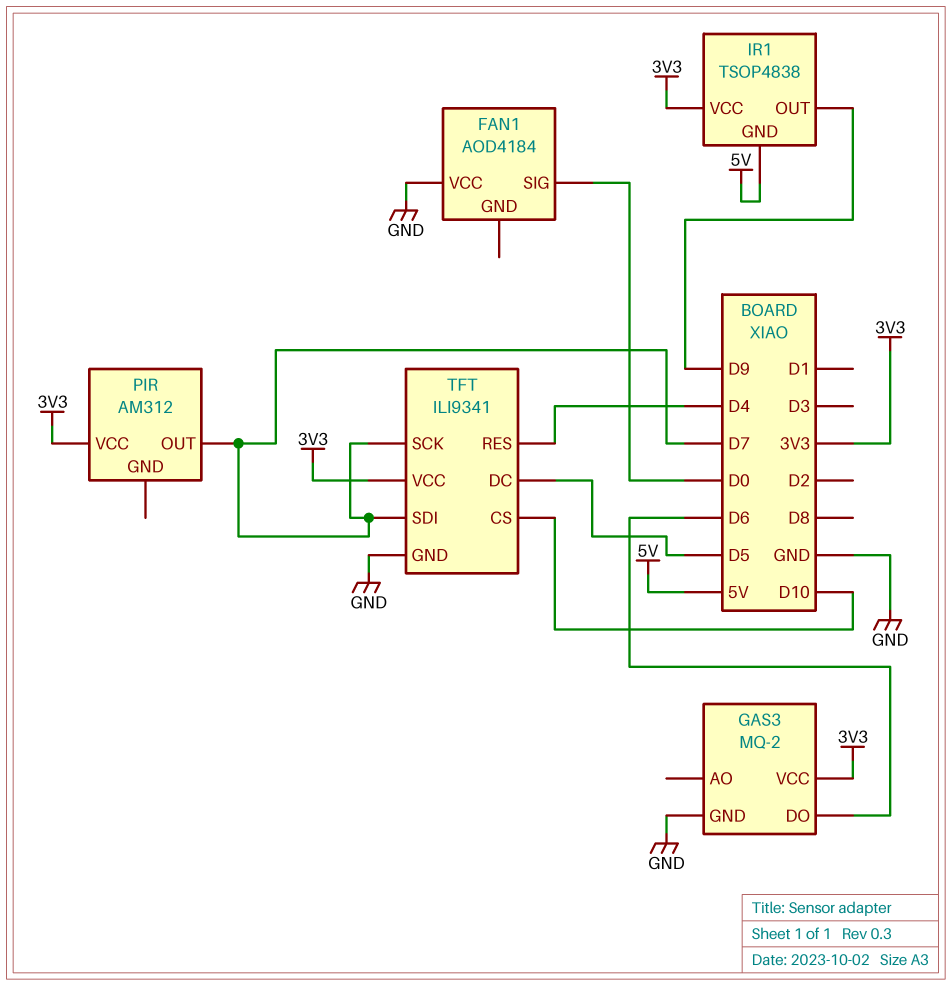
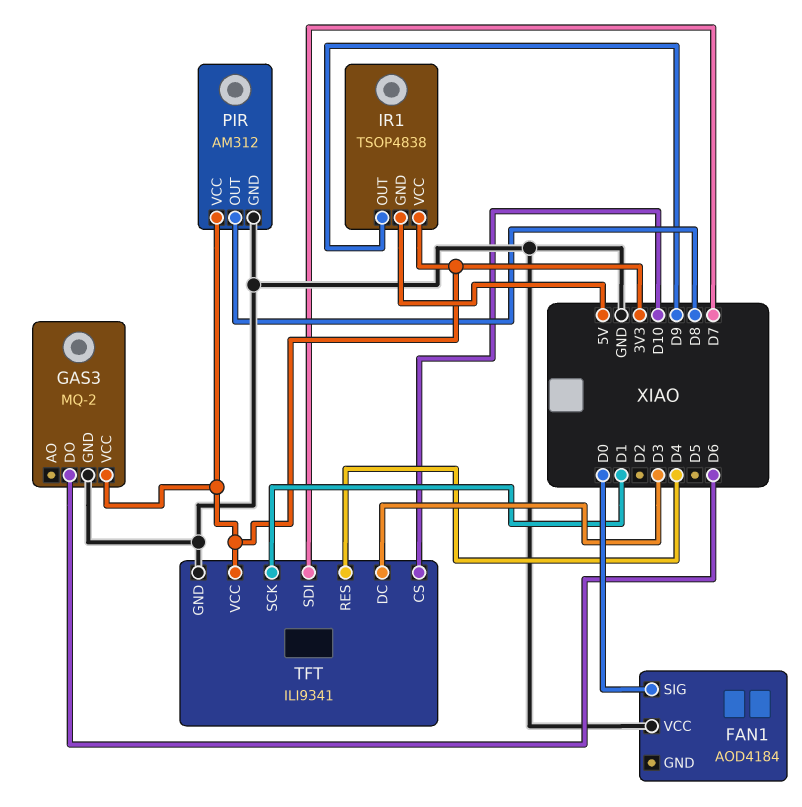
PIR pin GND: none -> GND
PIR pin OUT: D7 -> D8
TFT pin DC: D5 -> D3
TFT pin SCK: D7 -> D1

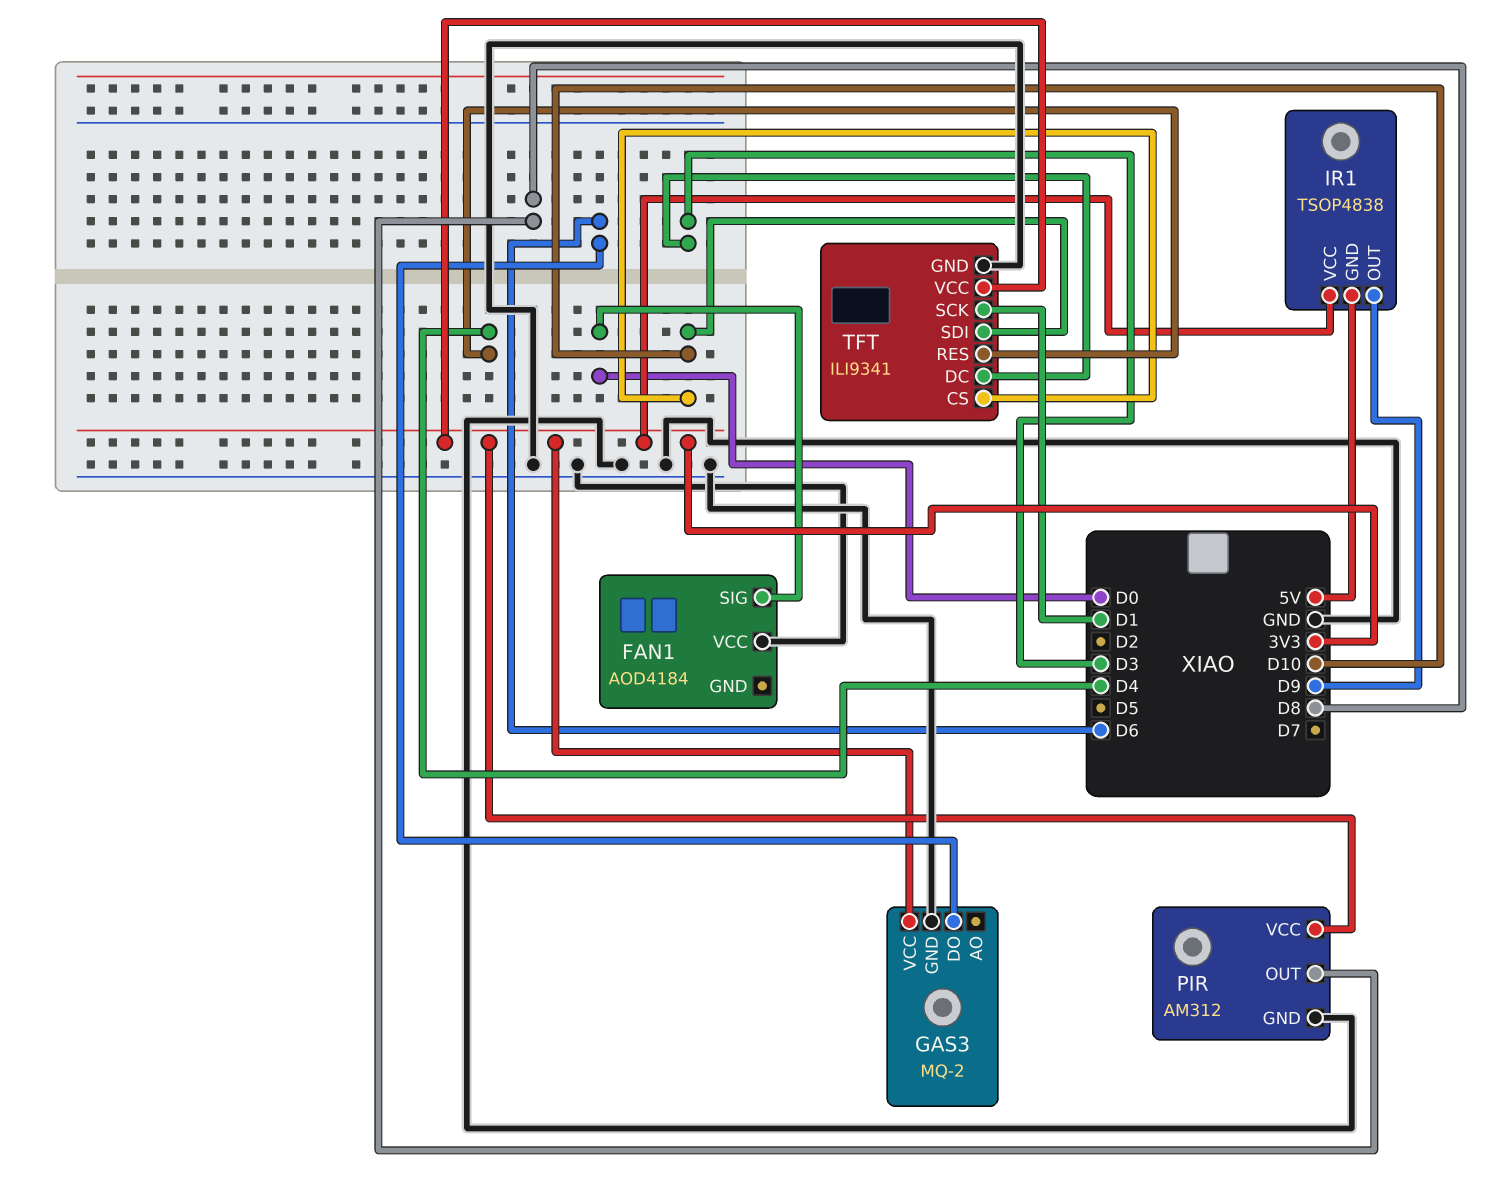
TFT pin SDI: D7 -> D10

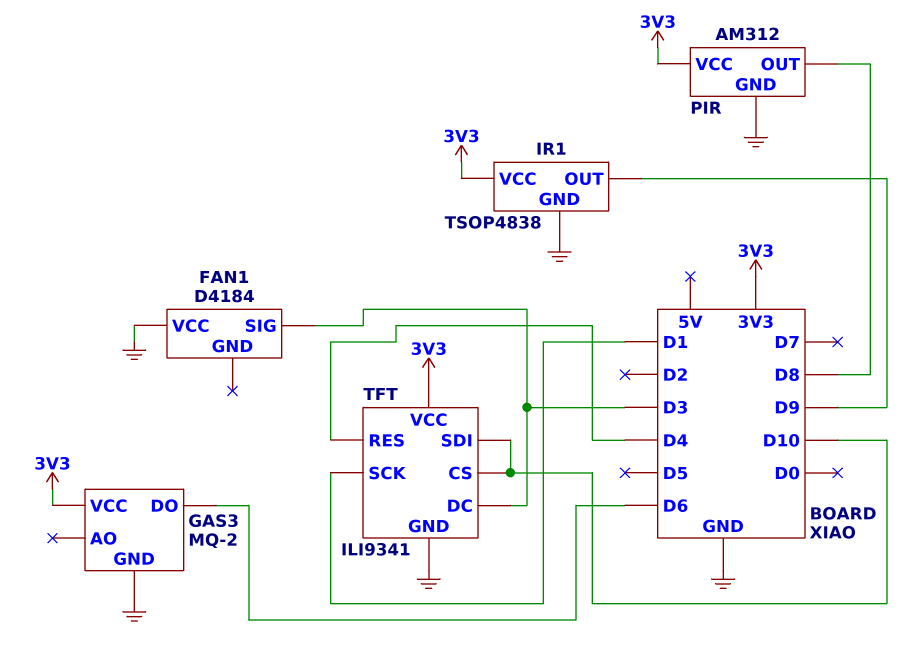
FAN1: AOD4184 -> D4184
FAN1 pin SIG: D0 -> D3
IR1 pin GND: 5V -> GND

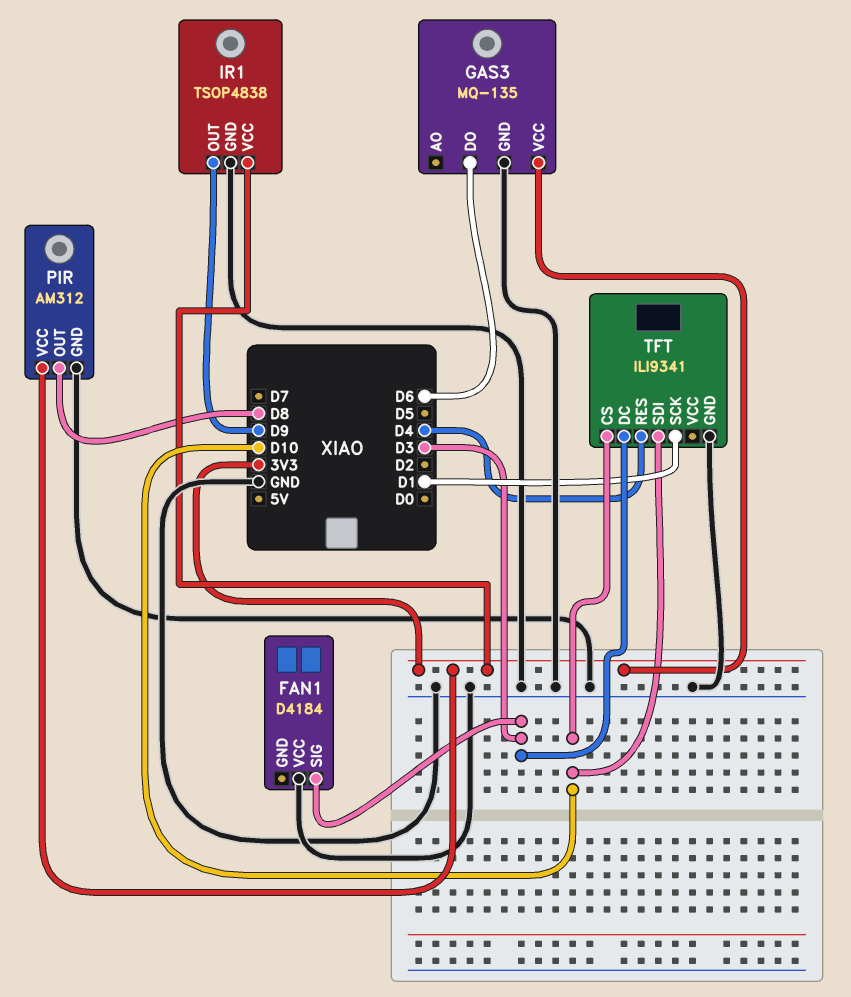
GAS3: MQ-2 -> MQ-135
TFT pin VCC: 3V3 -> none

